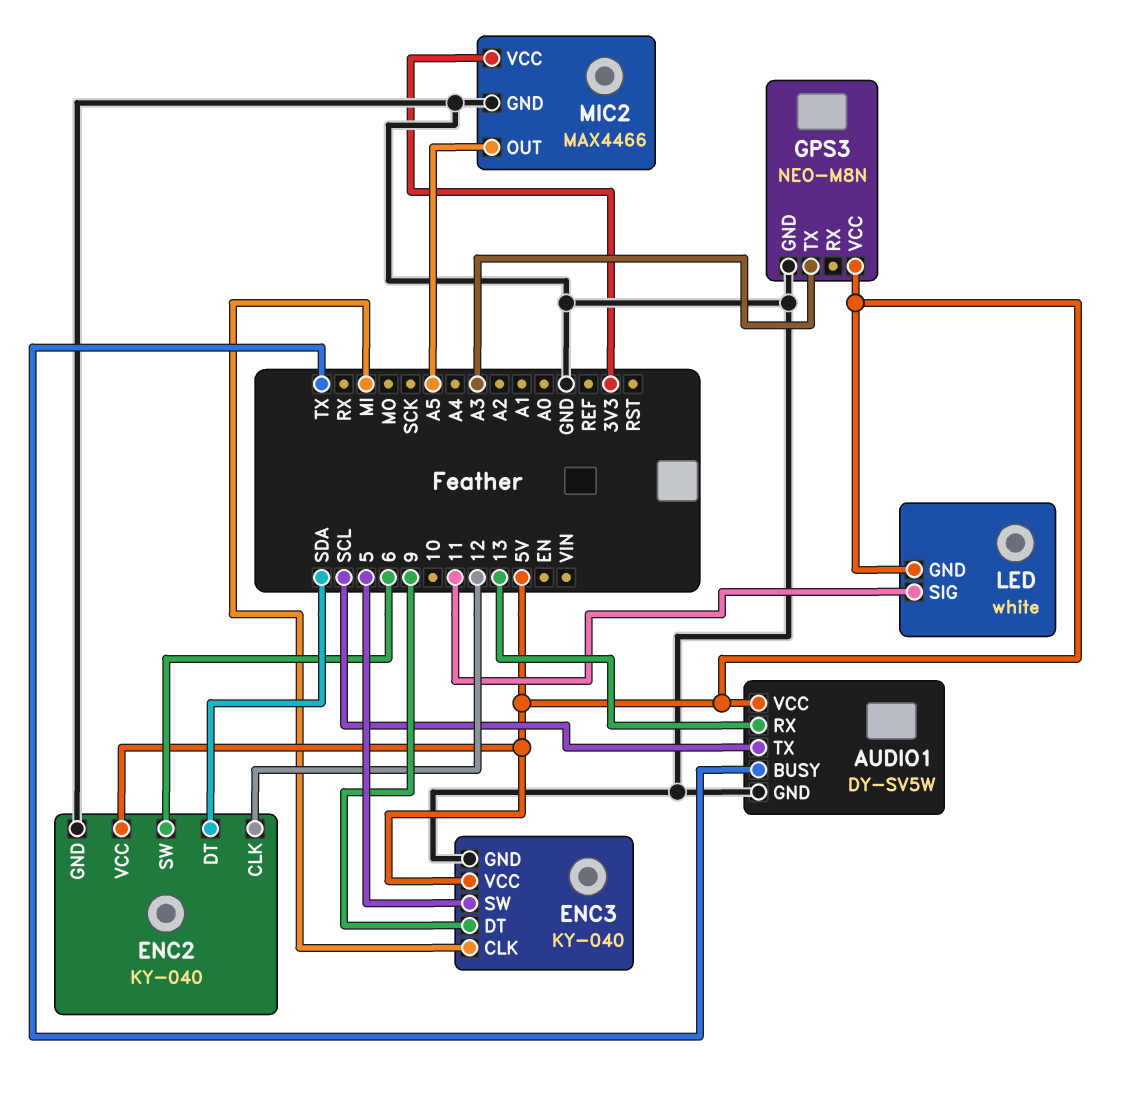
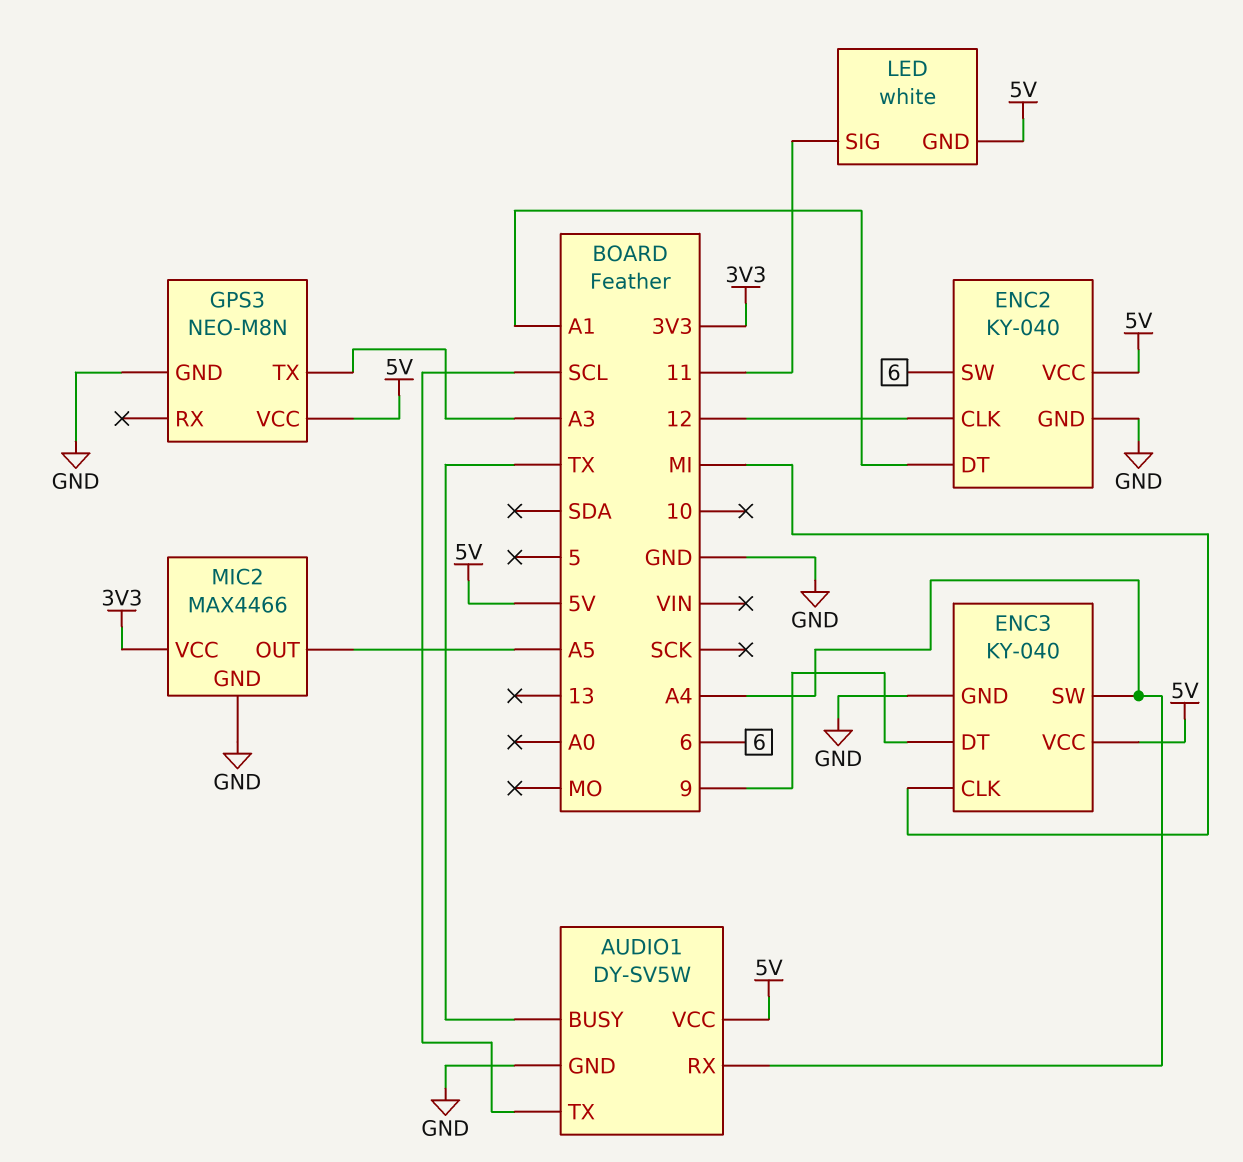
AUDIO1 pin RX: 13 -> A4
ENC2 pin DT: SDA -> A1
ENC3 pin SW: 5 -> A4

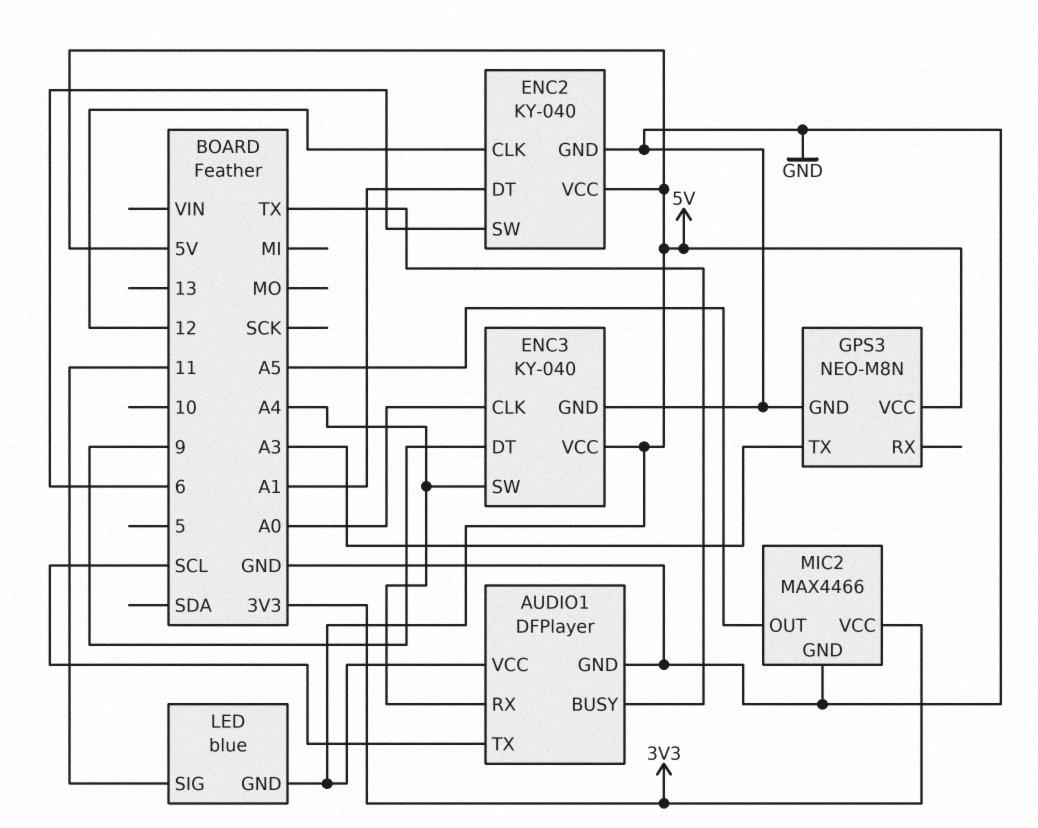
AUDIO1: DY-SV5W -> DFPlayer
ENC3 pin CLK: MI -> A0
LED: white -> blue

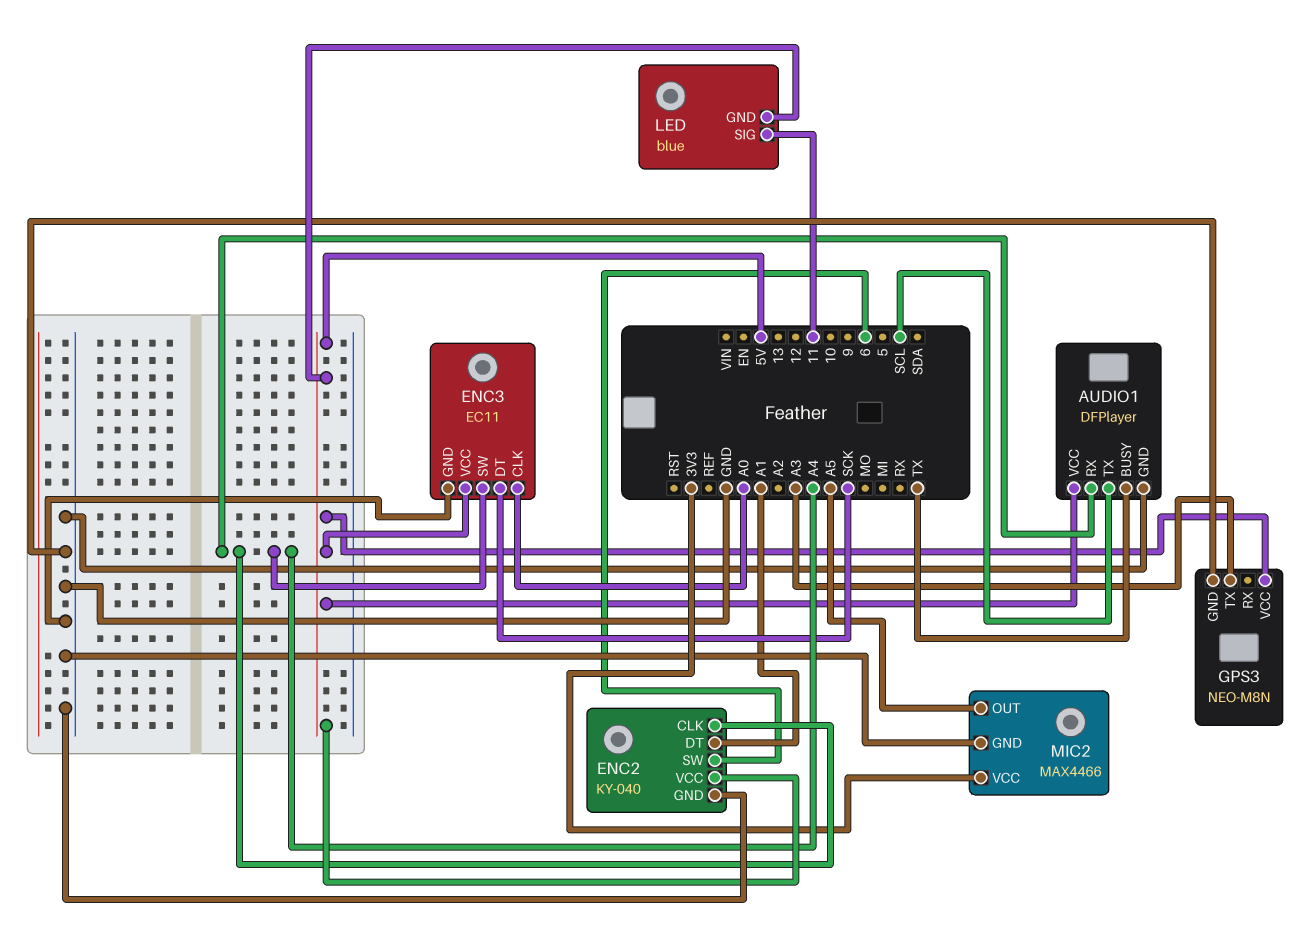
ENC2 pin CLK: 12 -> A4
ENC3: KY-040 -> EC11
ENC3 pin DT: 9 -> SCK

